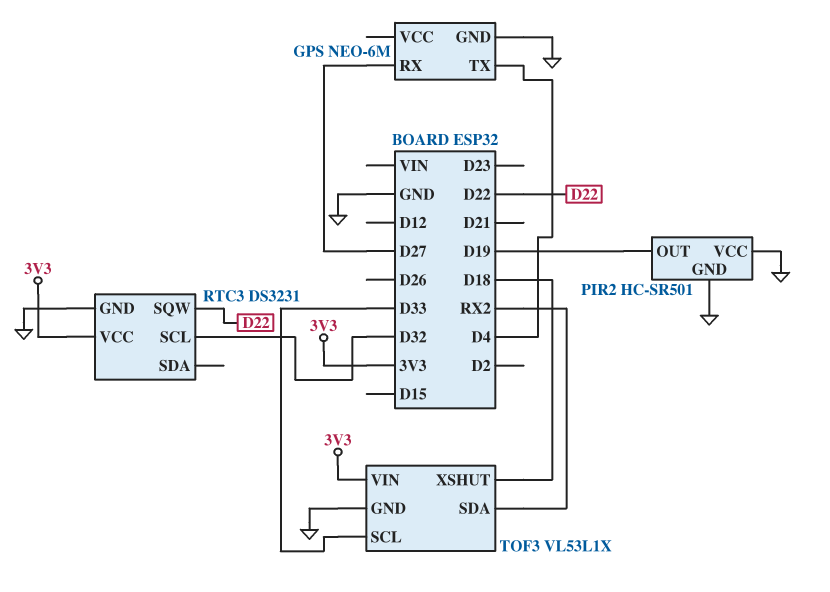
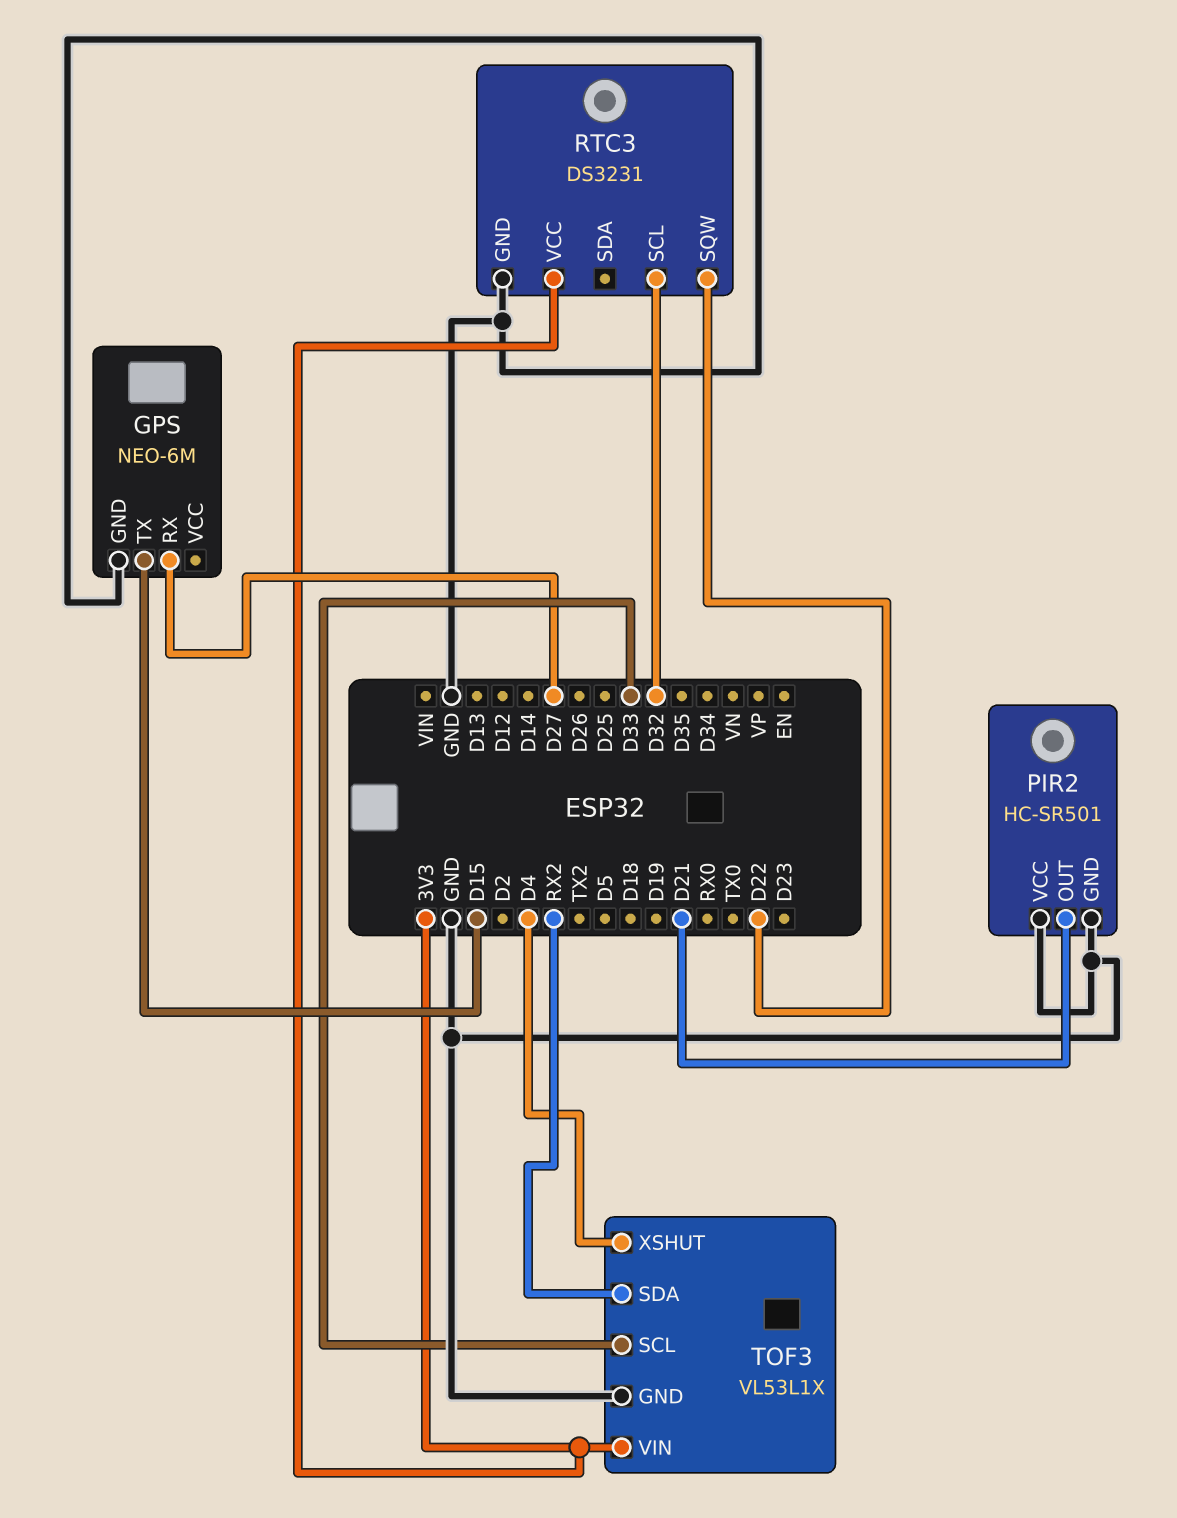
GPS pin TX: D4 -> D15
PIR2 pin OUT: D19 -> D21
TOF3 pin XSHUT: D18 -> D4

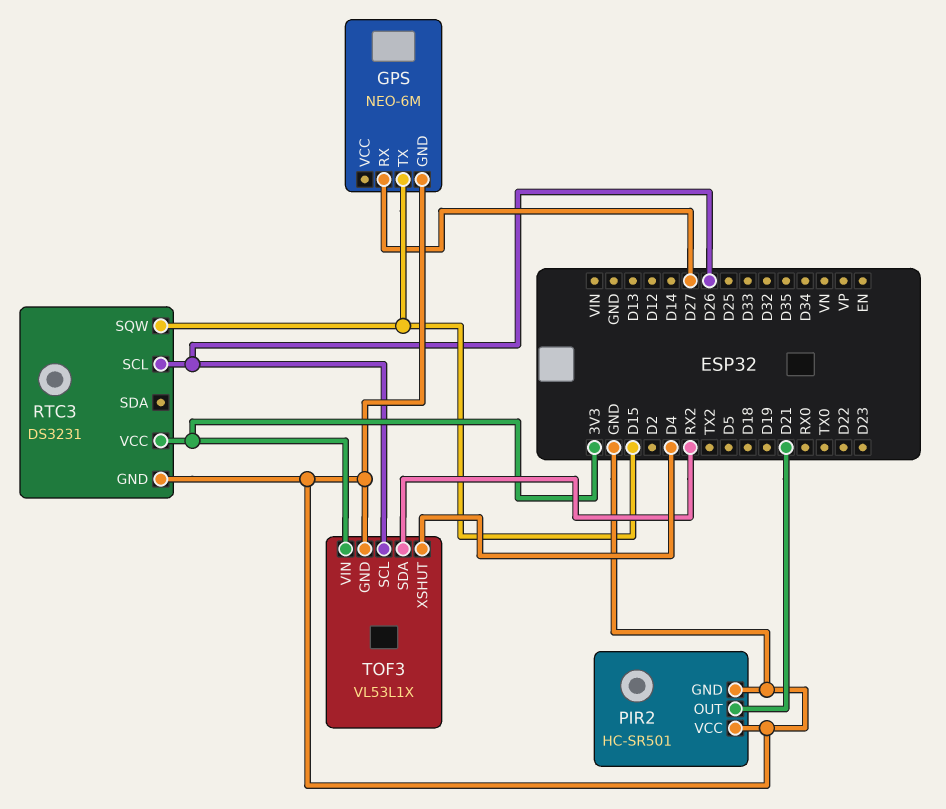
RTC3 pin SCL: D32 -> D26
RTC3 pin SQW: D22 -> D15
TOF3 pin SCL: D33 -> D26

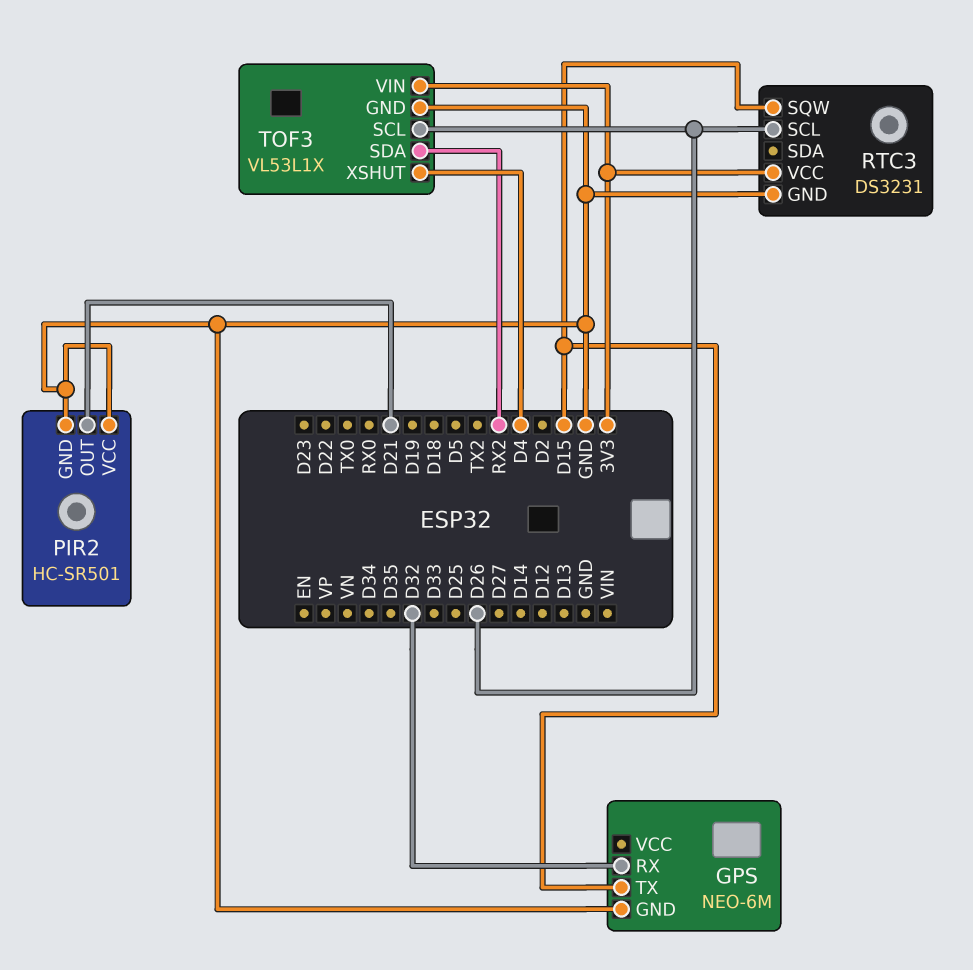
GPS pin RX: D27 -> D32

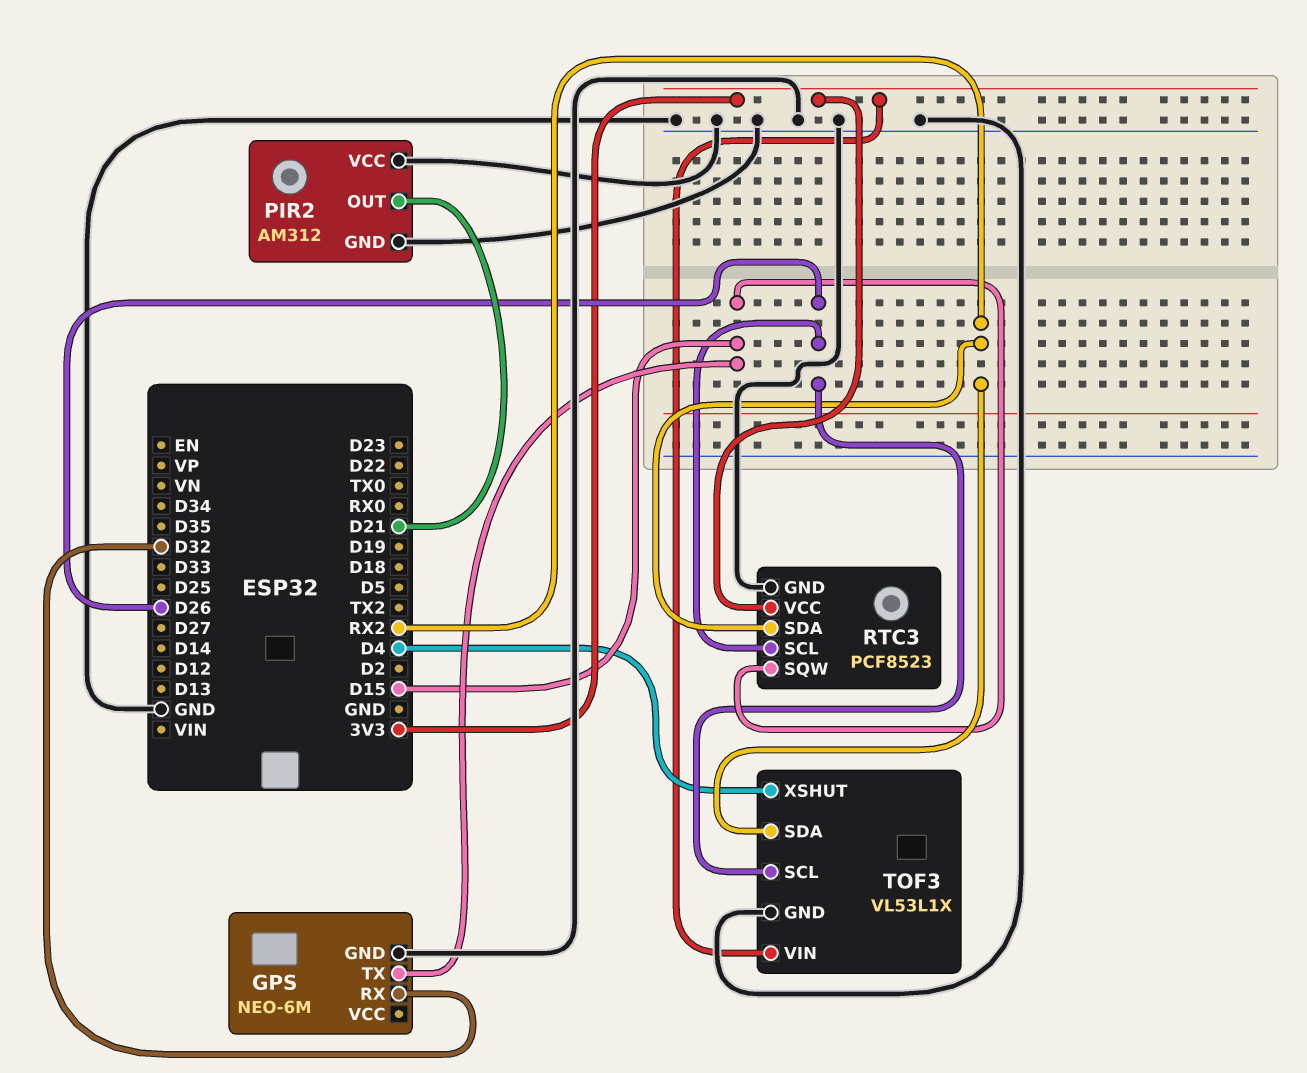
PIR2: HC-SR501 -> AM312
RTC3: DS3231 -> PCF8523
RTC3 pin SDA: none -> RX2

